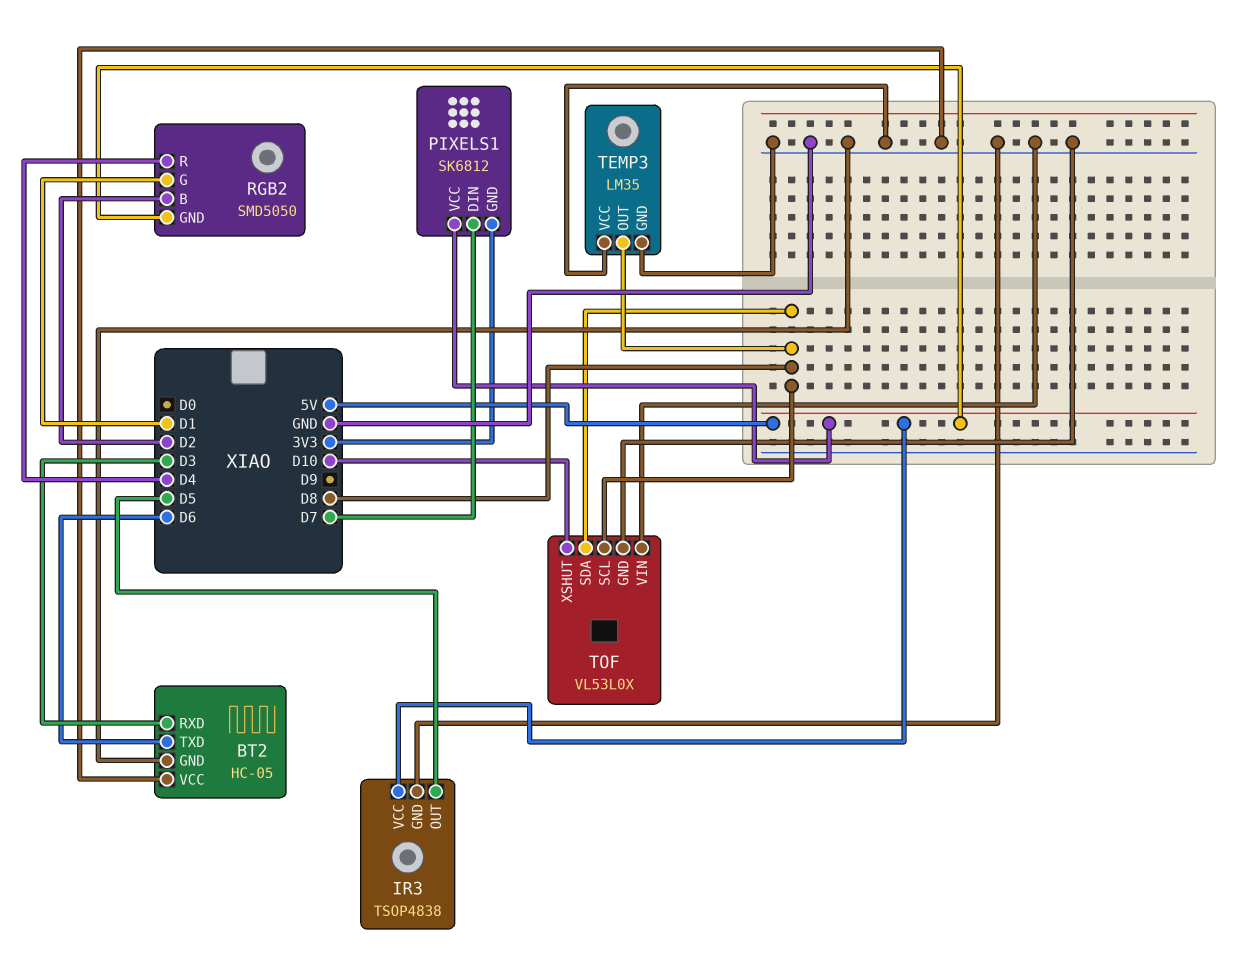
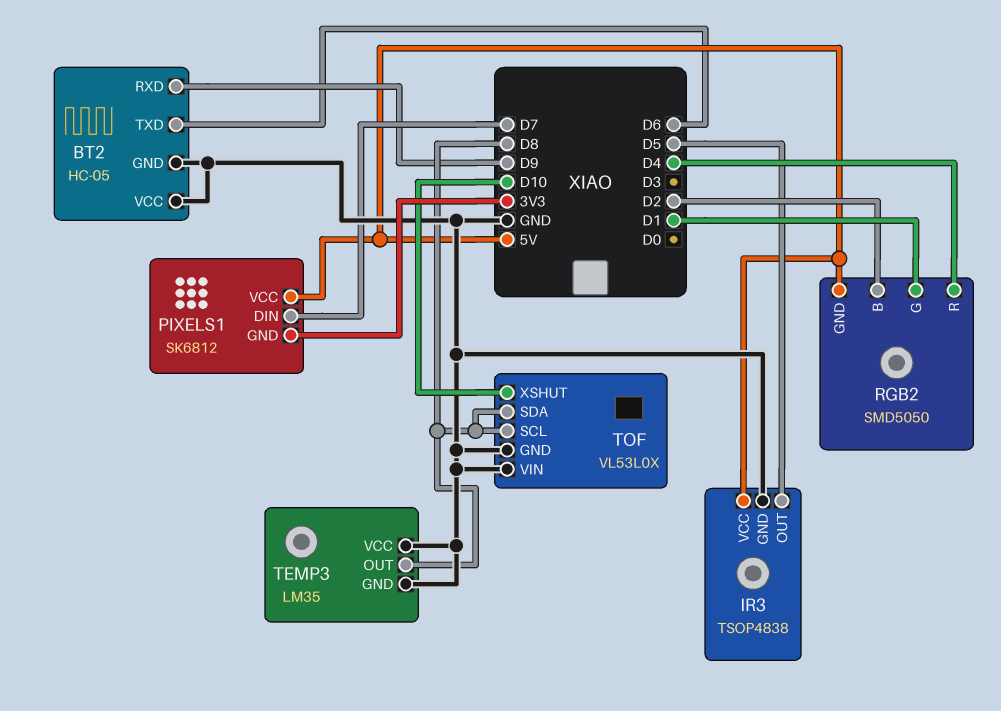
BT2 pin RXD: D3 -> D9

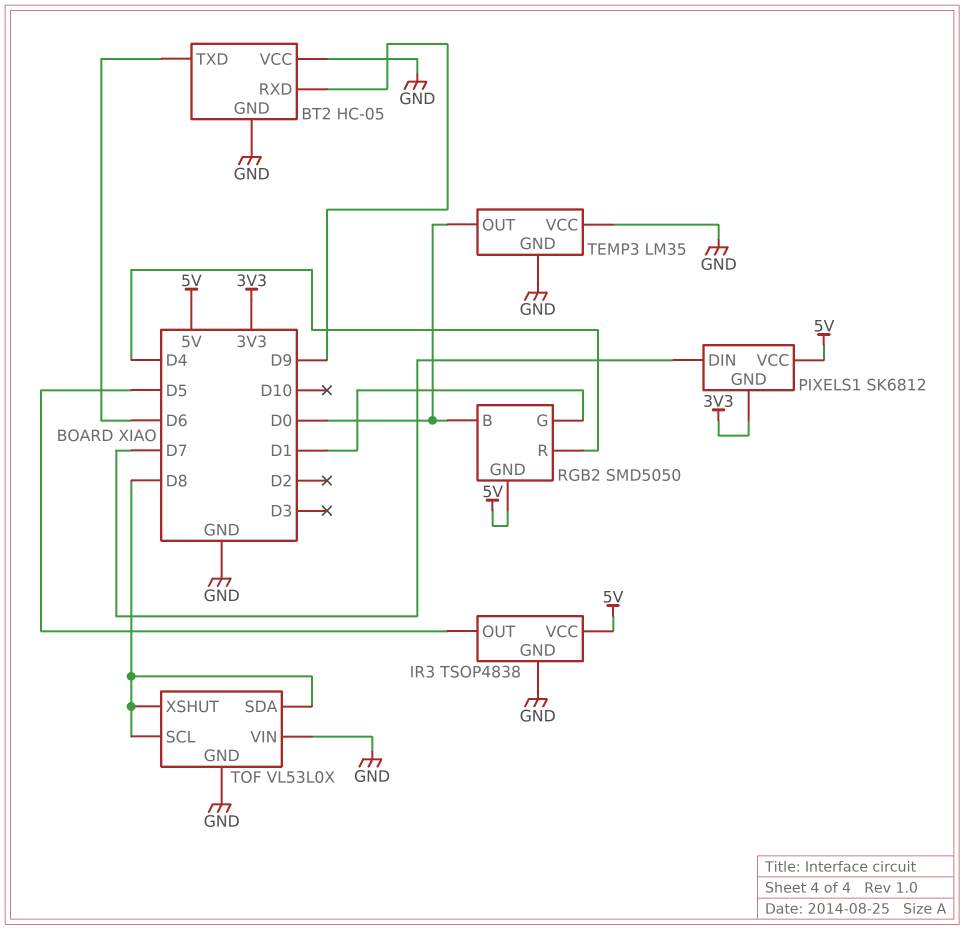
RGB2 pin B: D2 -> D0
TEMP3 pin OUT: D8 -> D0
TOF pin XSHUT: D10 -> D8

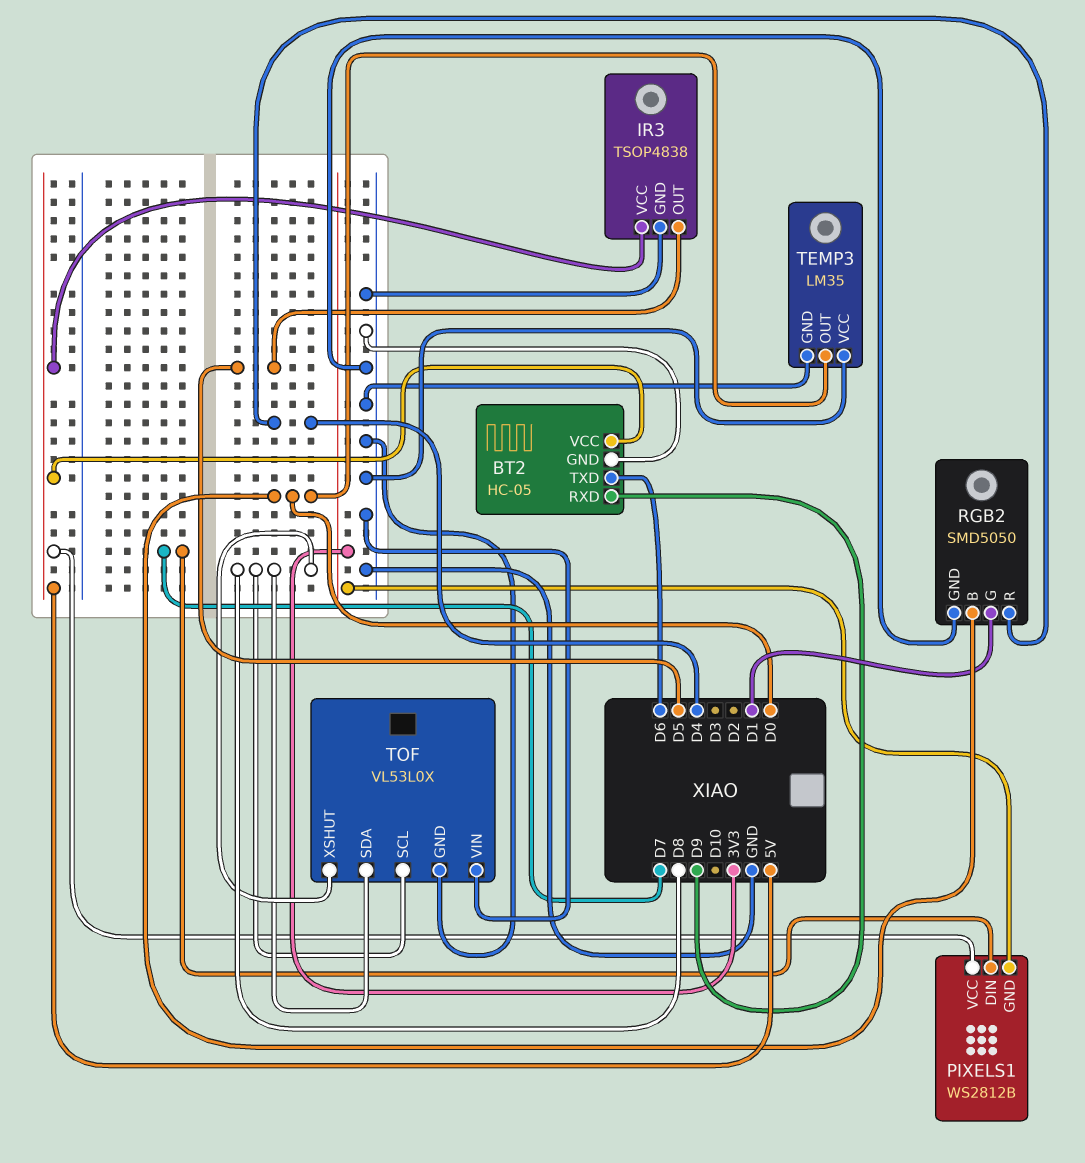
BT2 pin VCC: GND -> 5V
PIXELS1: SK6812 -> WS2812B
RGB2 pin GND: 5V -> GND

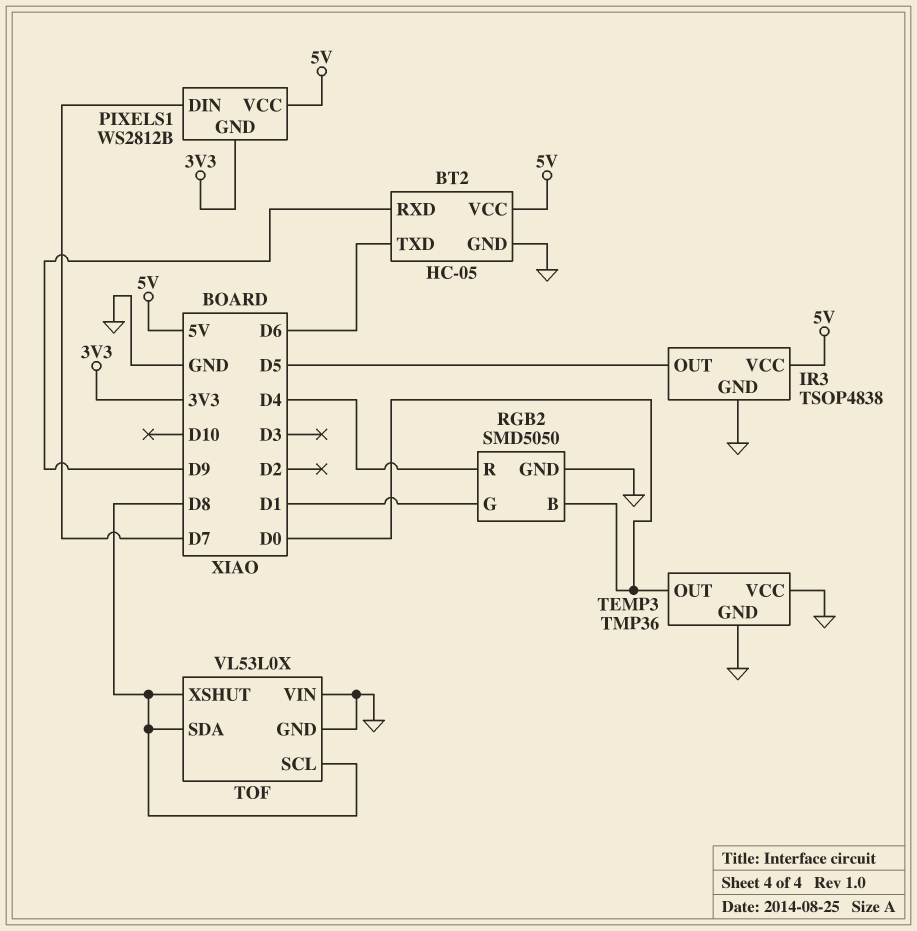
TEMP3: LM35 -> TMP36

